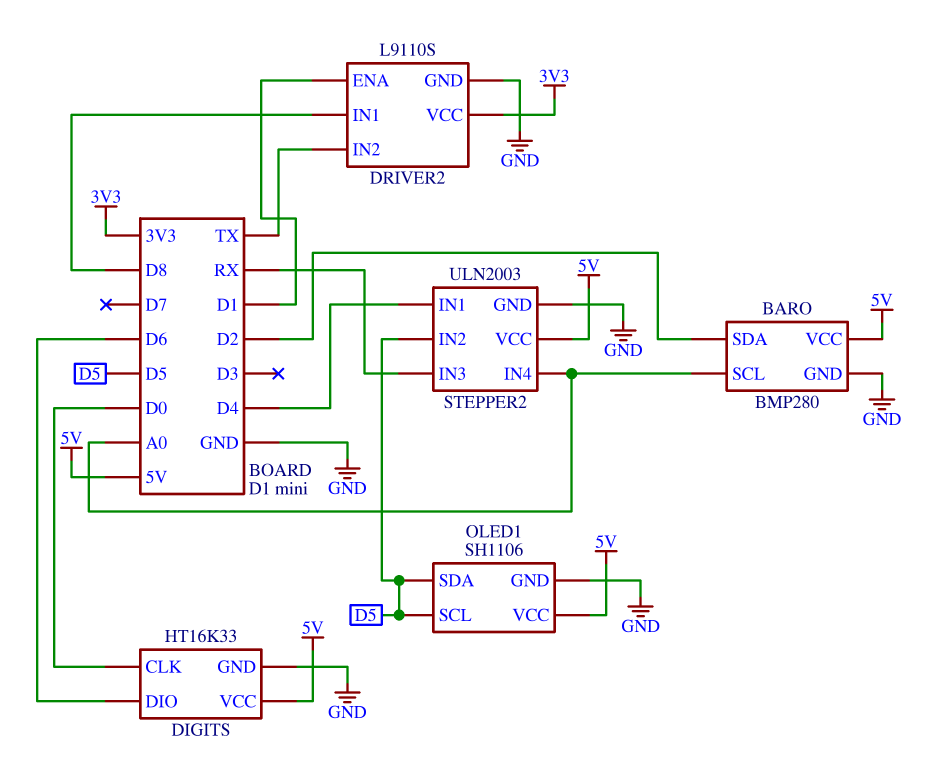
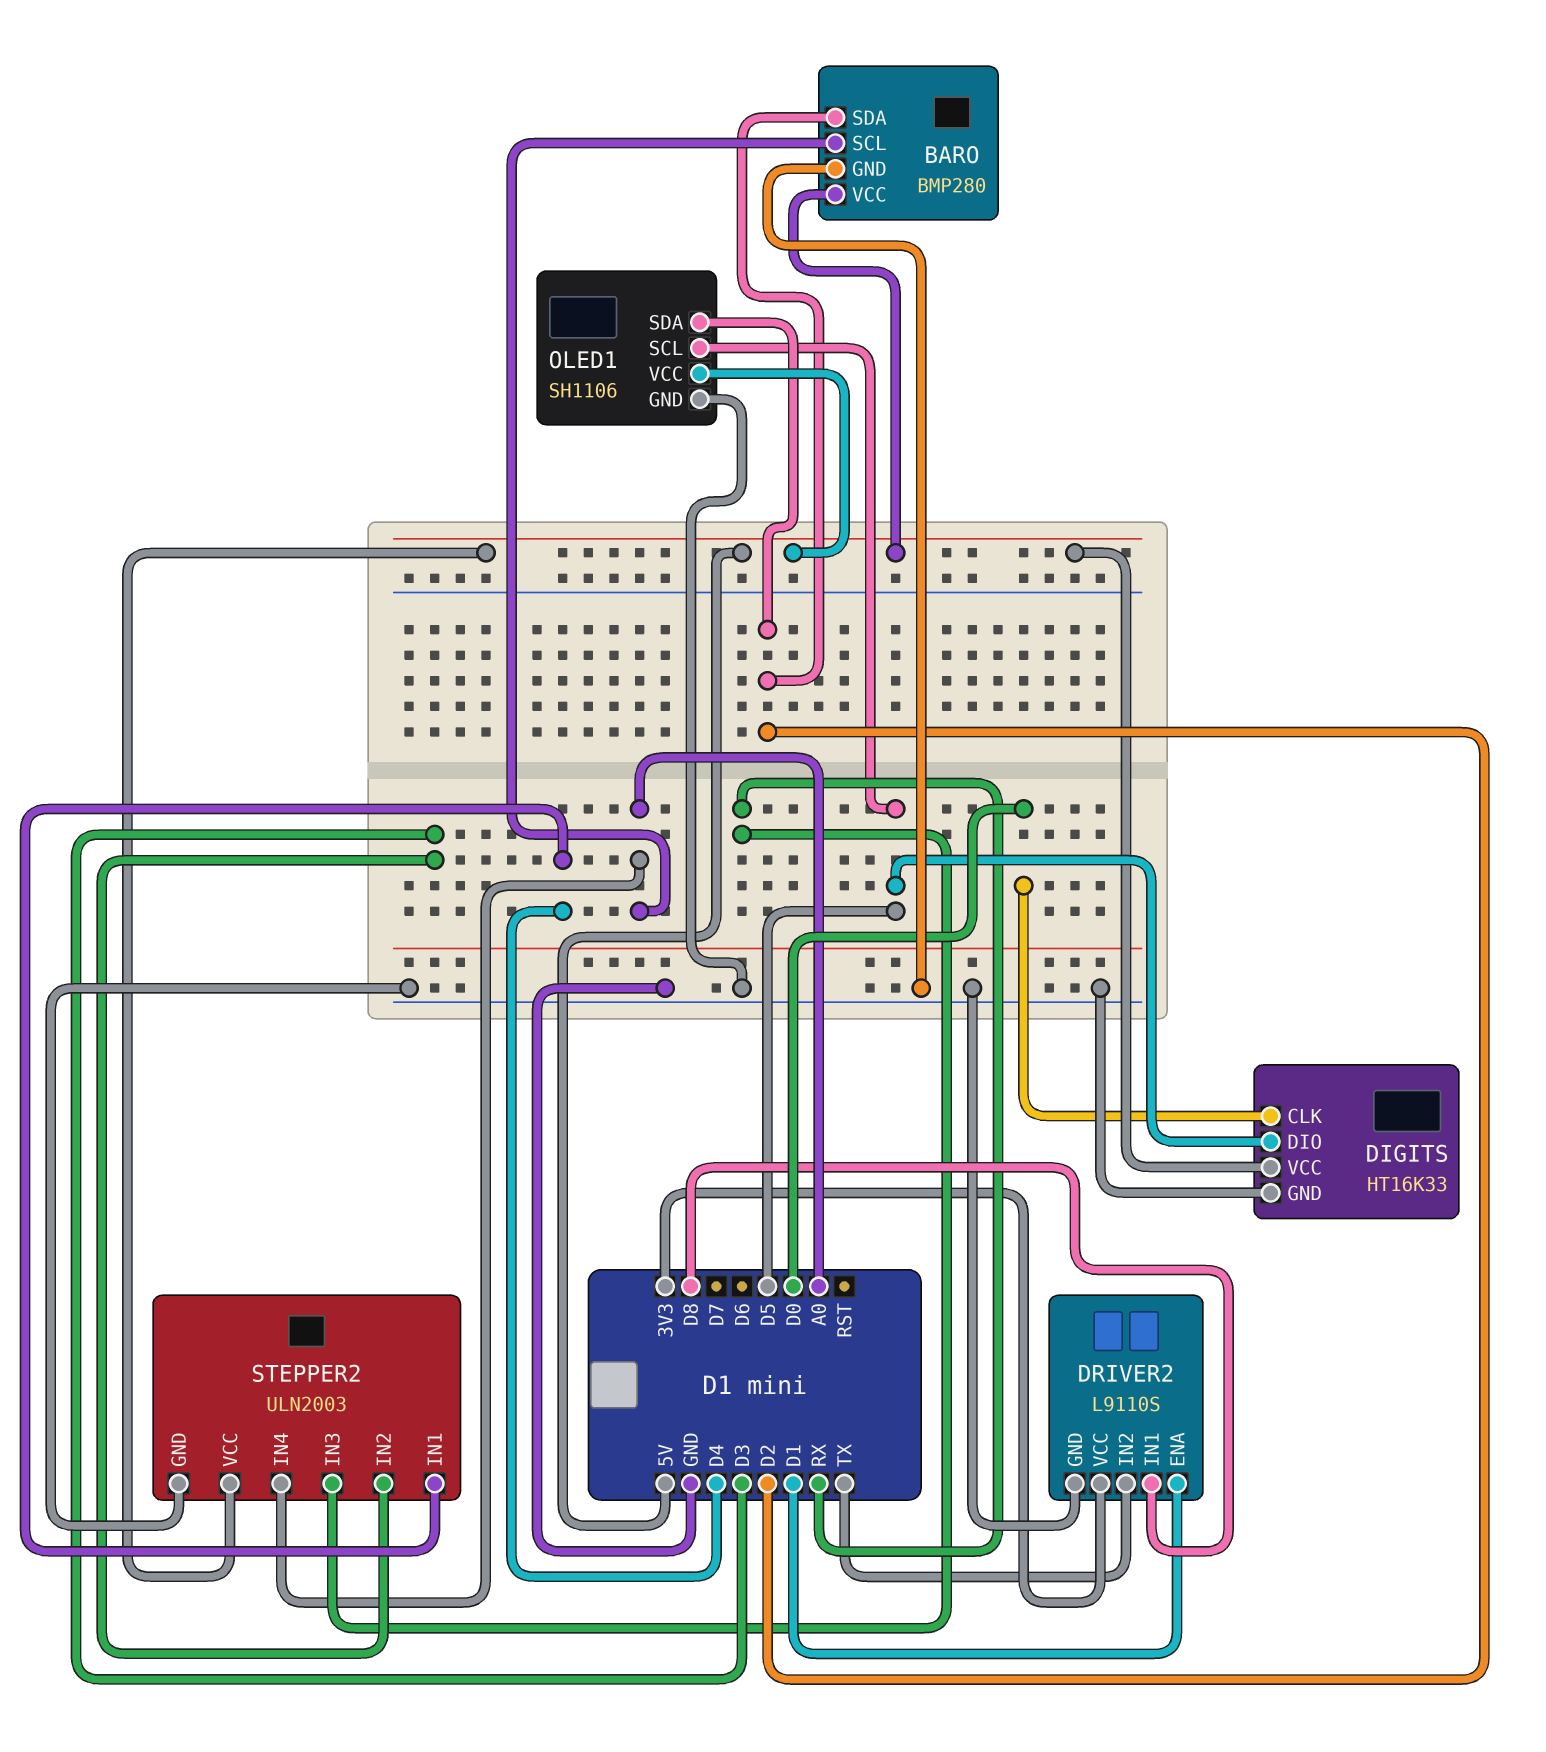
DIGITS pin DIO: D6 -> D5
OLED1 pin SDA: D5 -> D2
STEPPER2 pin IN2: D5 -> D3

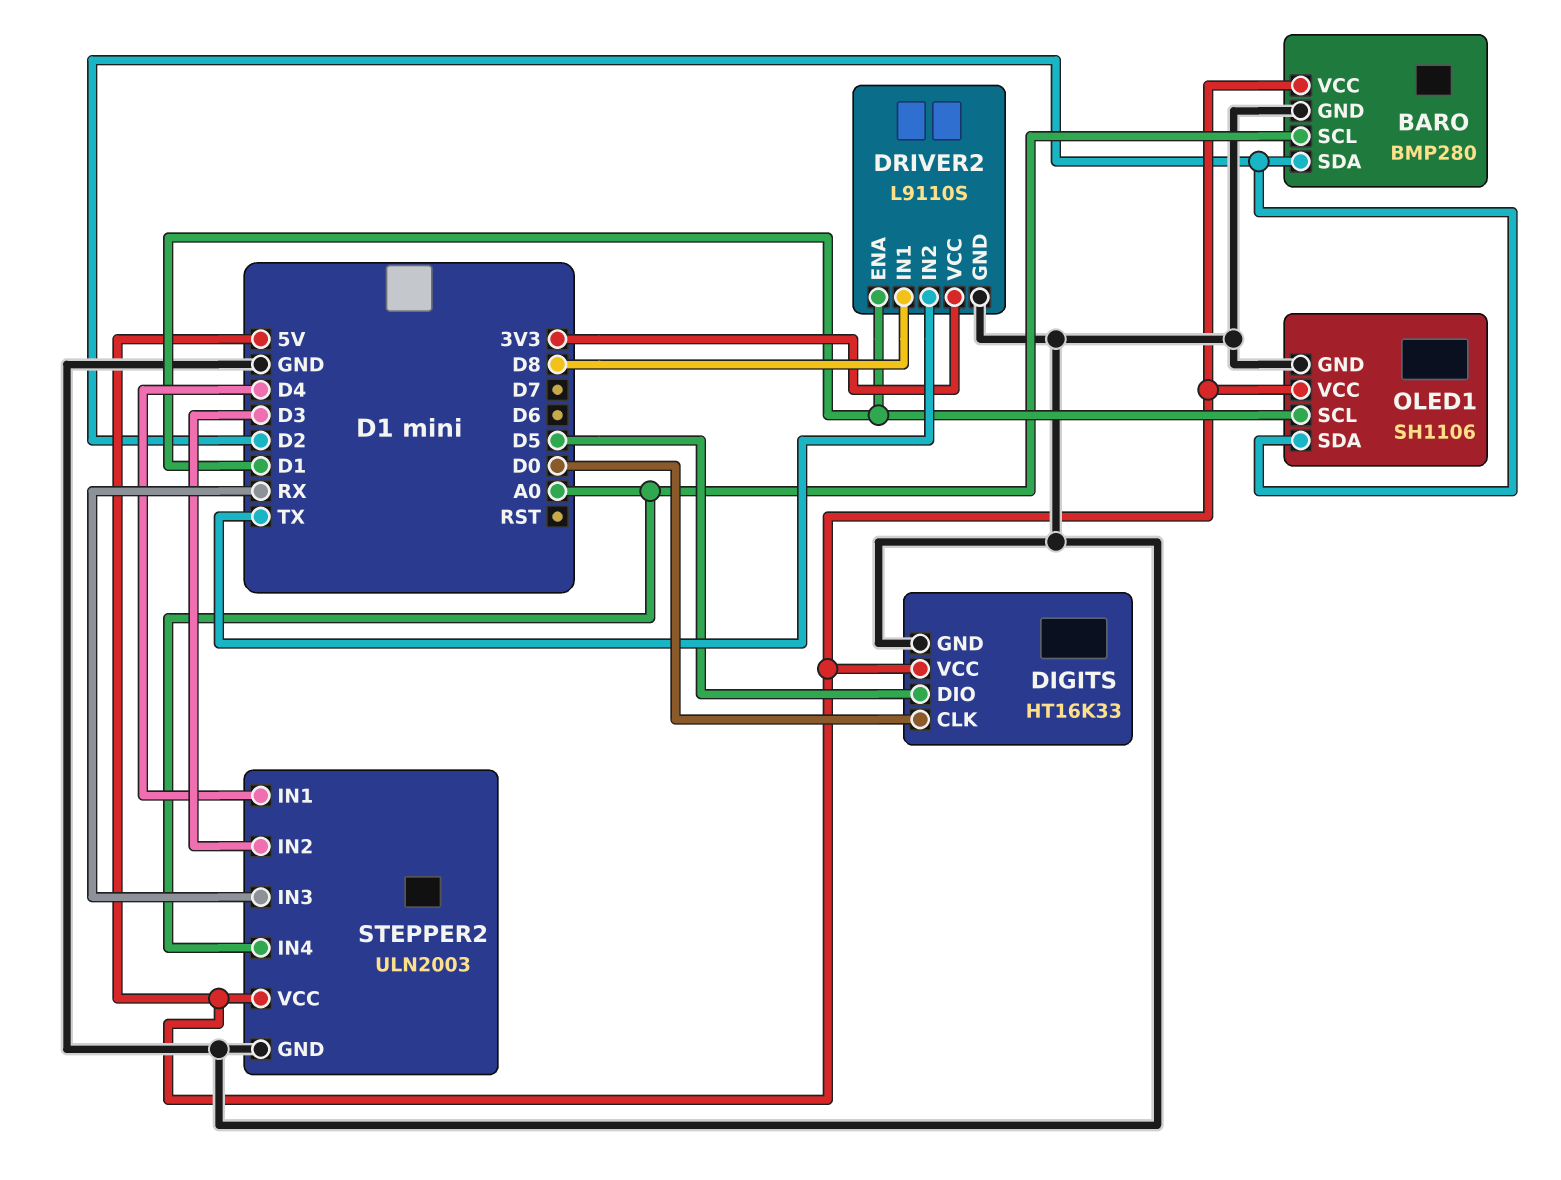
OLED1 pin SCL: D5 -> D1

